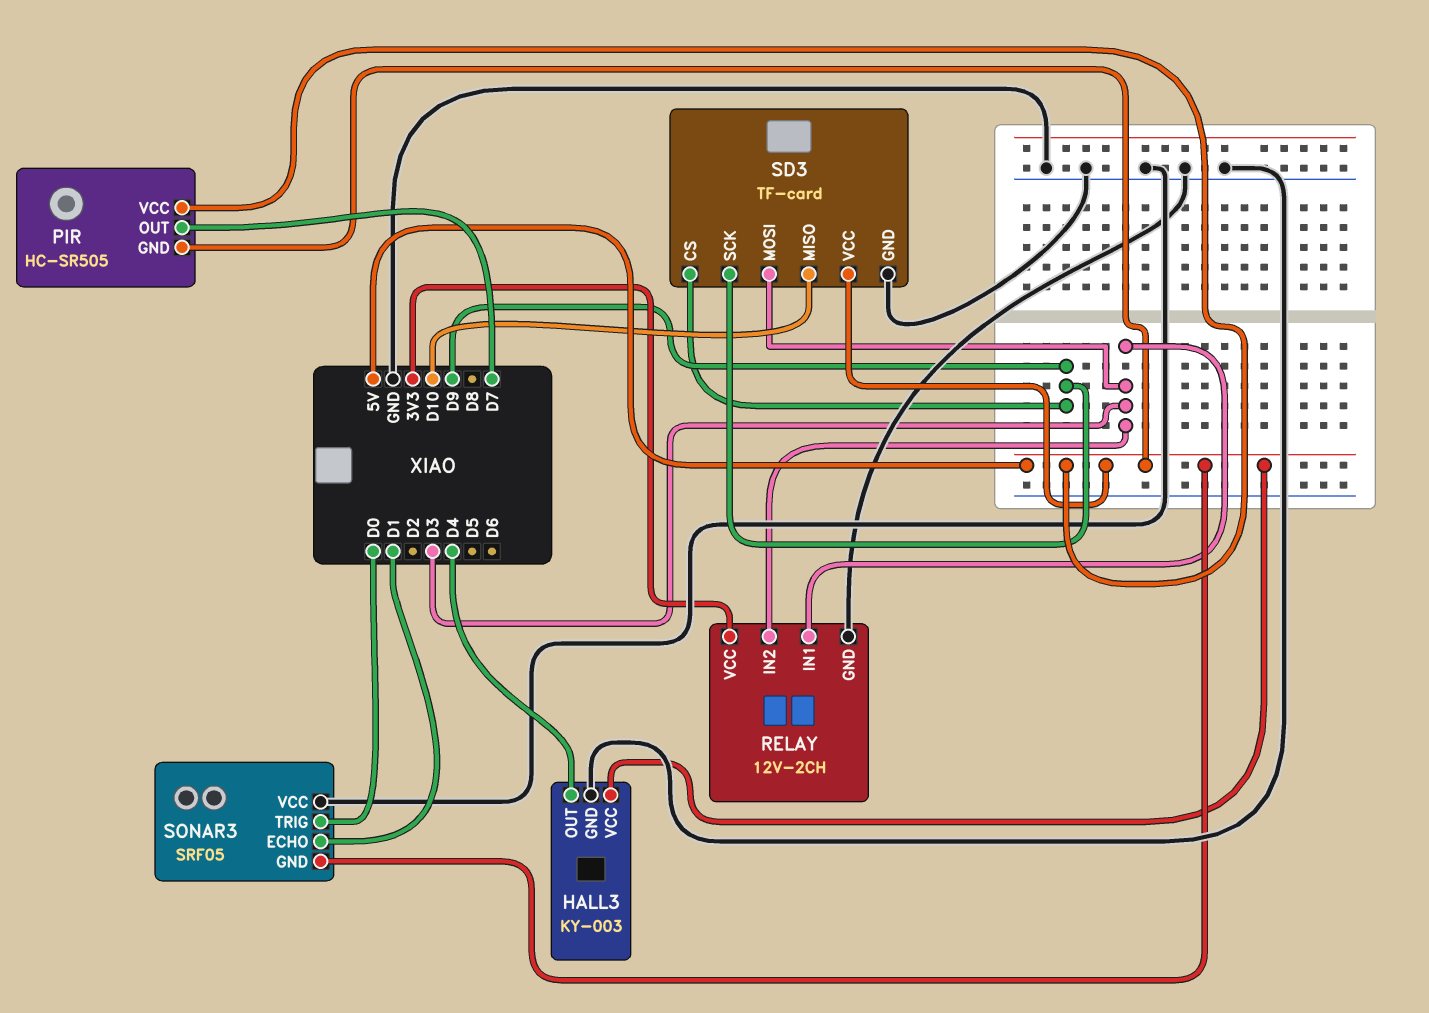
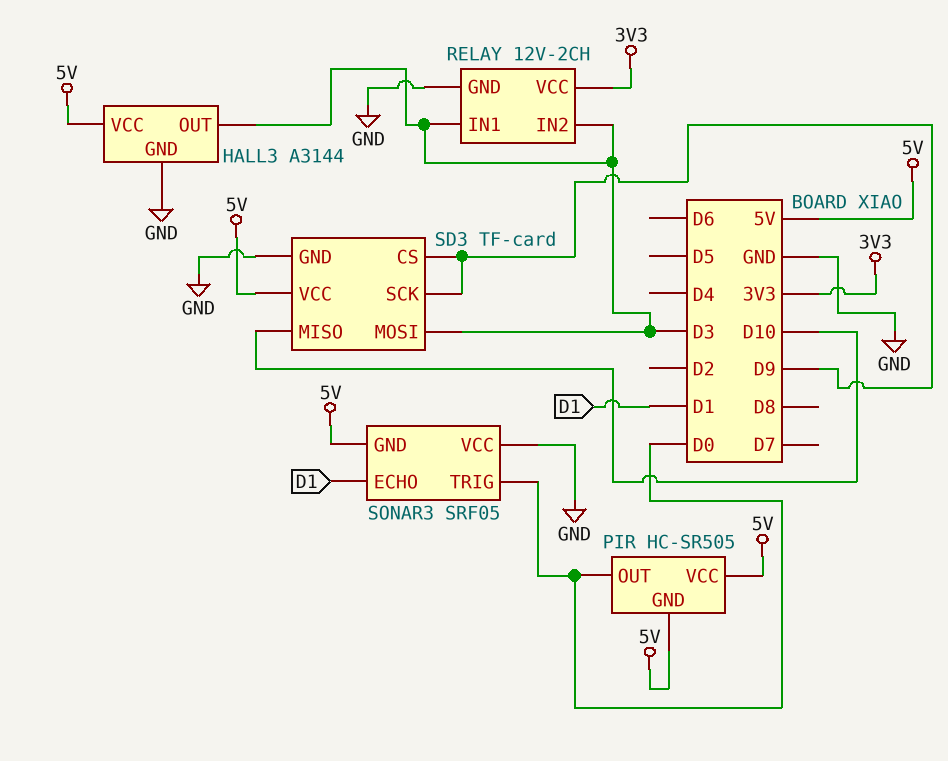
HALL3: KY-003 -> A3144
HALL3 pin OUT: D4 -> D3
PIR pin OUT: D7 -> D0

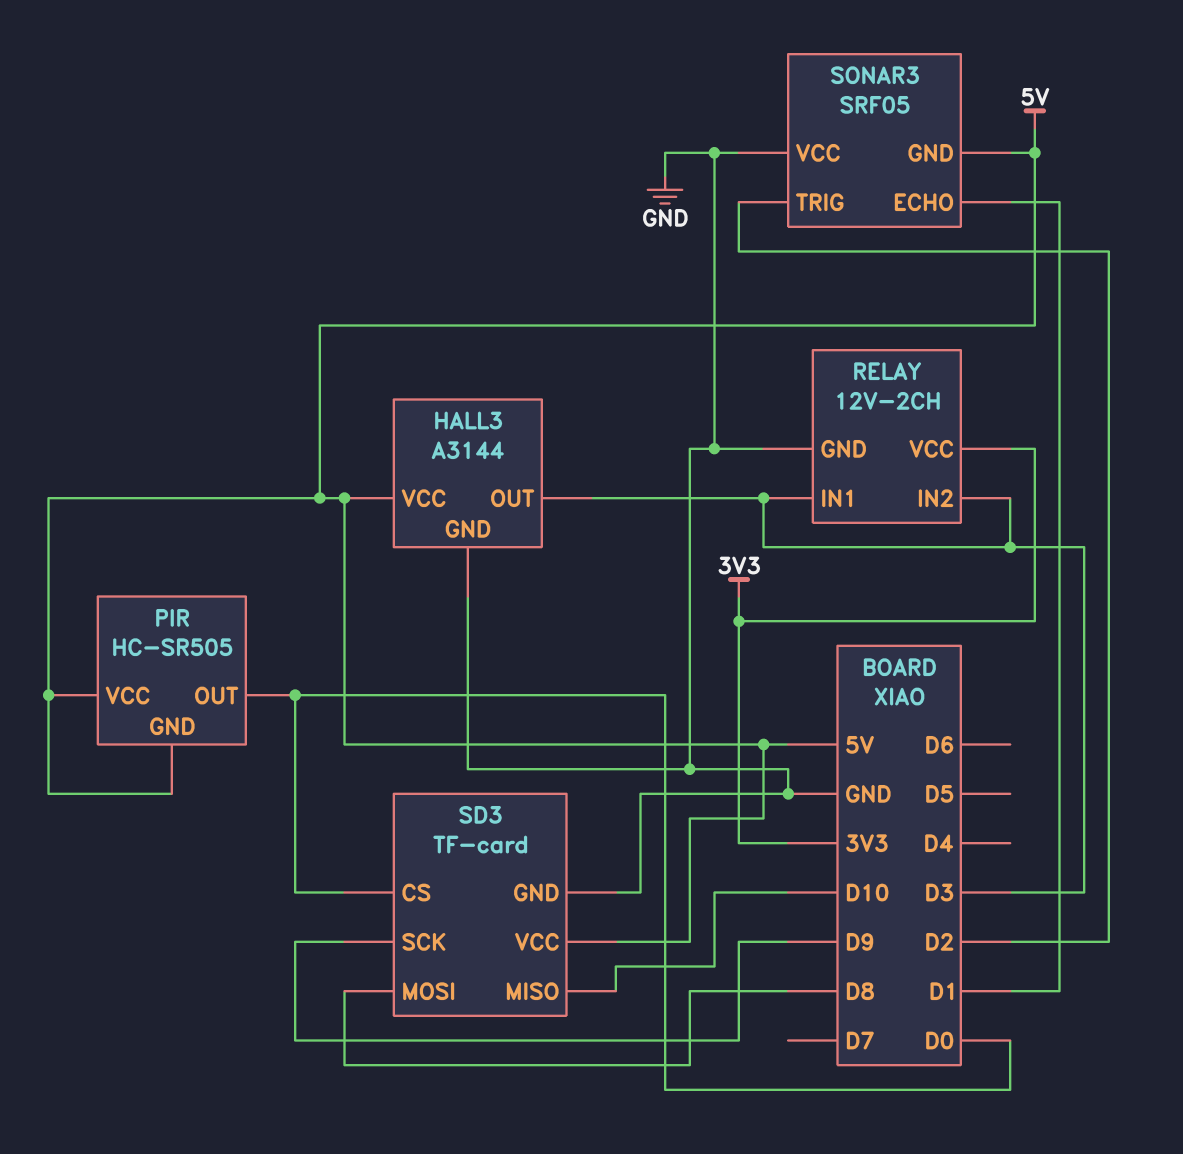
SD3 pin CS: D9 -> D0
SD3 pin MOSI: D3 -> D8
SONAR3 pin TRIG: D0 -> D2

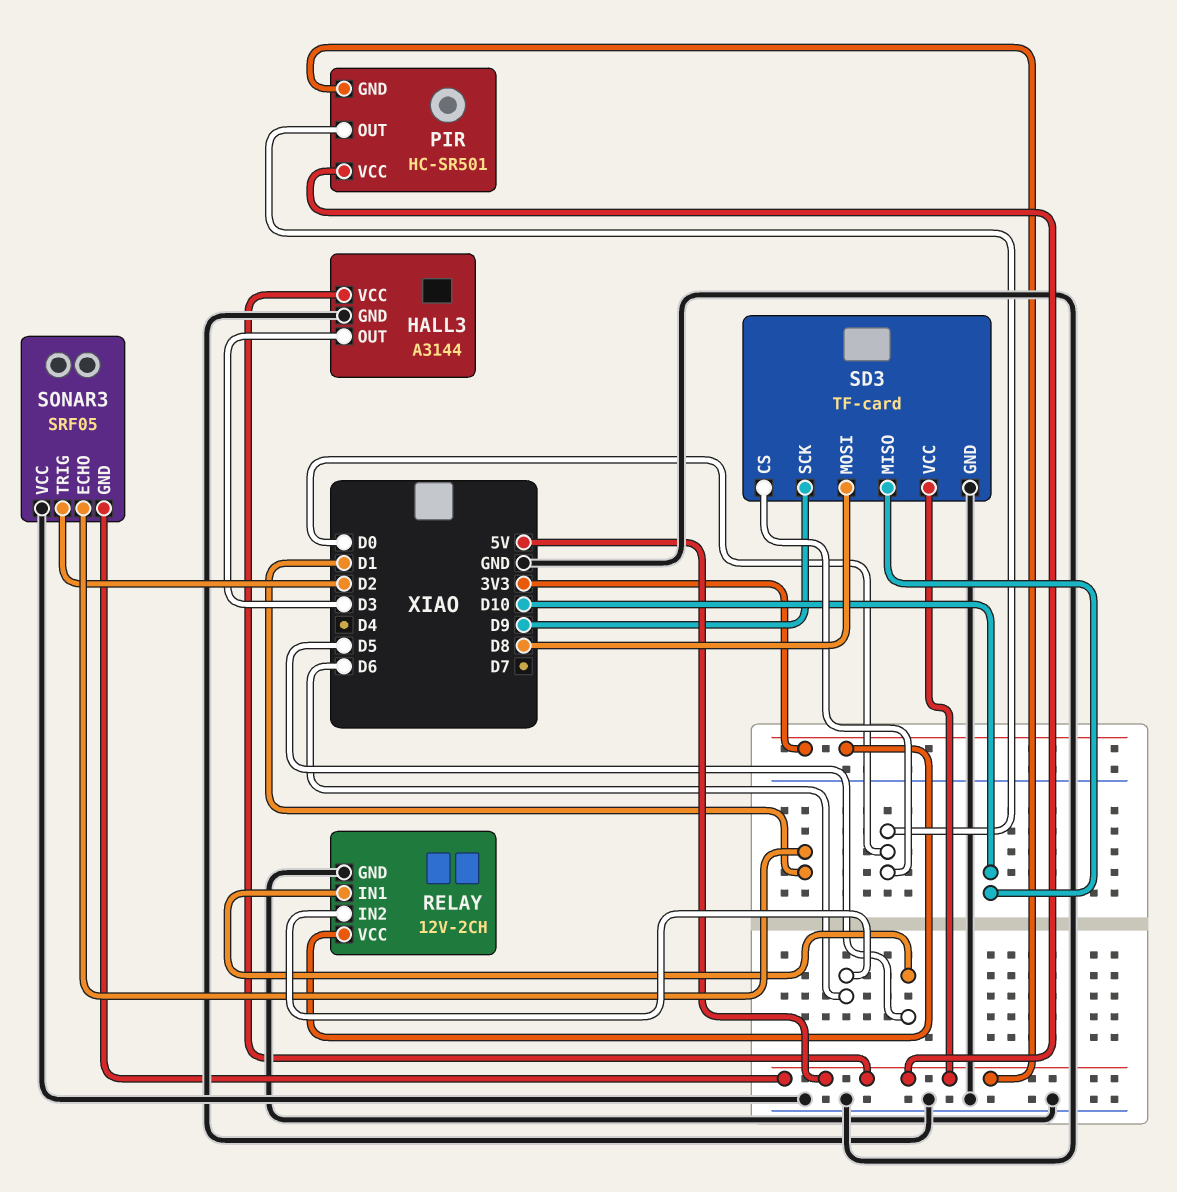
PIR: HC-SR505 -> HC-SR501
RELAY pin IN1: D3 -> D5
RELAY pin IN2: D3 -> D6

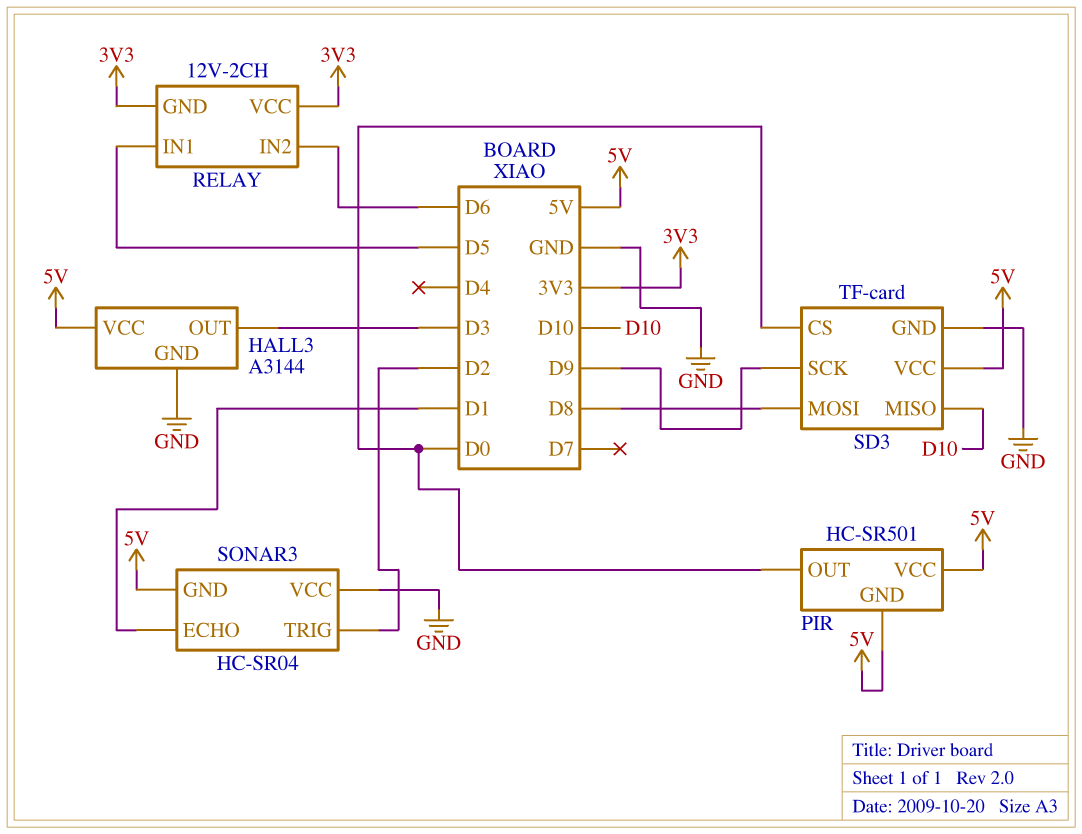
RELAY pin GND: GND -> 3V3
SONAR3: SRF05 -> HC-SR04

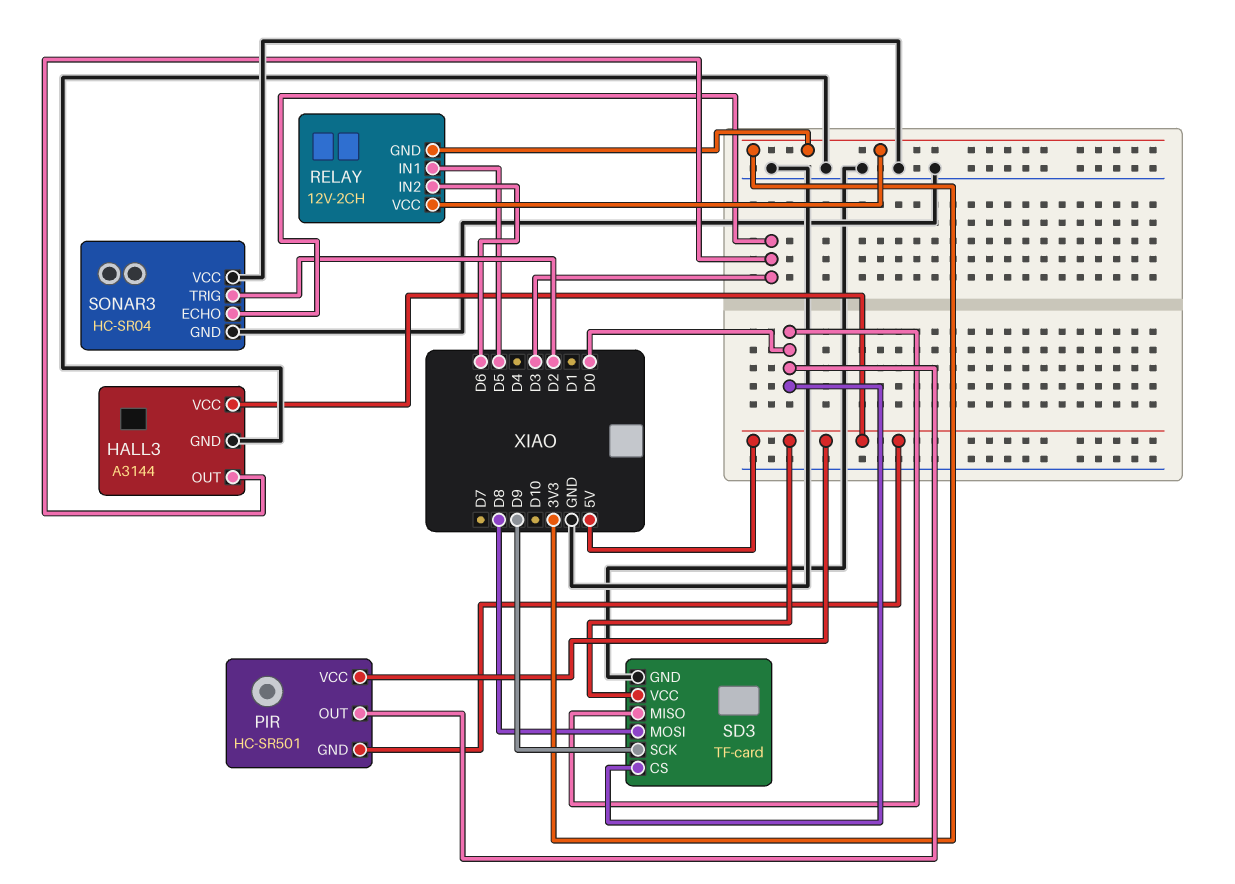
SD3 pin MISO: D10 -> D0
SONAR3 pin ECHO: D1 -> D3
SONAR3 pin GND: 5V -> GND

